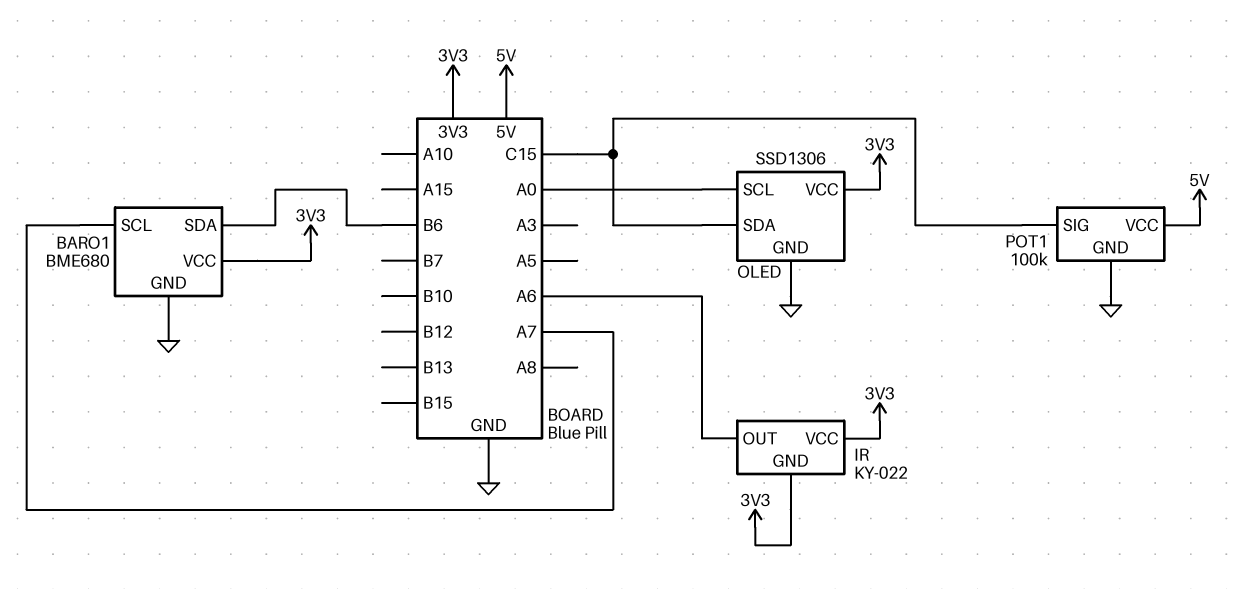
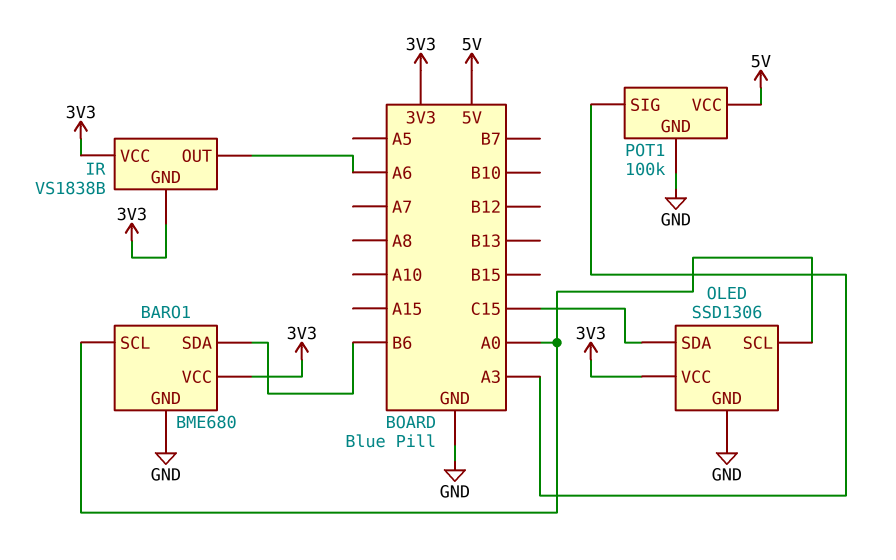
BARO1 pin SCL: A7 -> A0
IR: KY-022 -> VS1838B
POT1 pin SIG: C15 -> A3

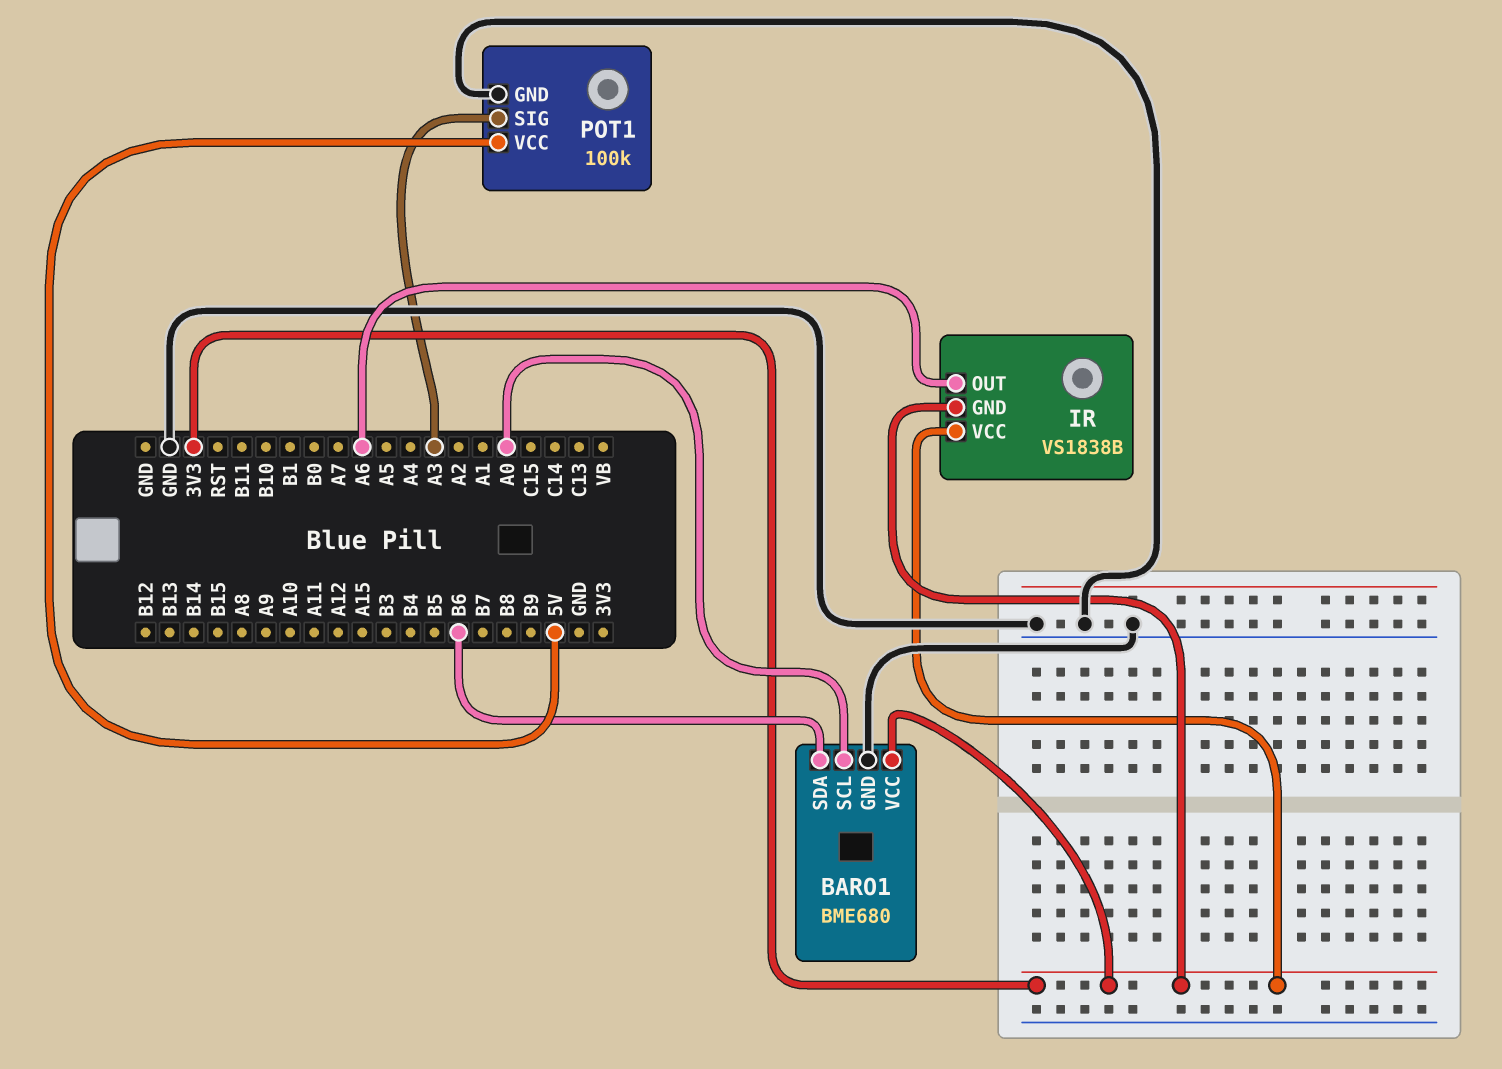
OLED: SSD1306 -> none
OLED pin GND: GND -> none
OLED pin SCL: A0 -> none
OLED pin SDA: C15 -> none
OLED pin VCC: 3V3 -> none

